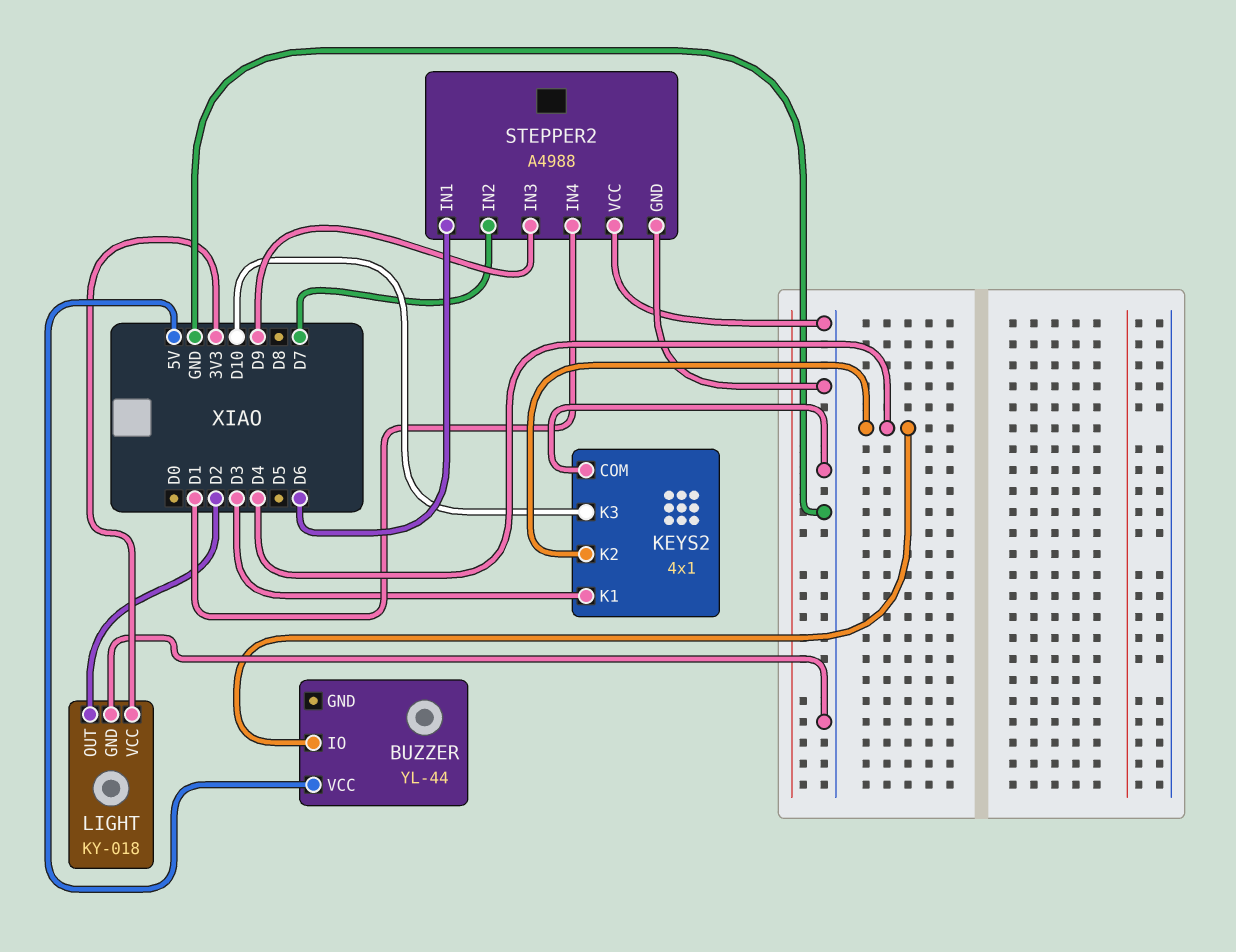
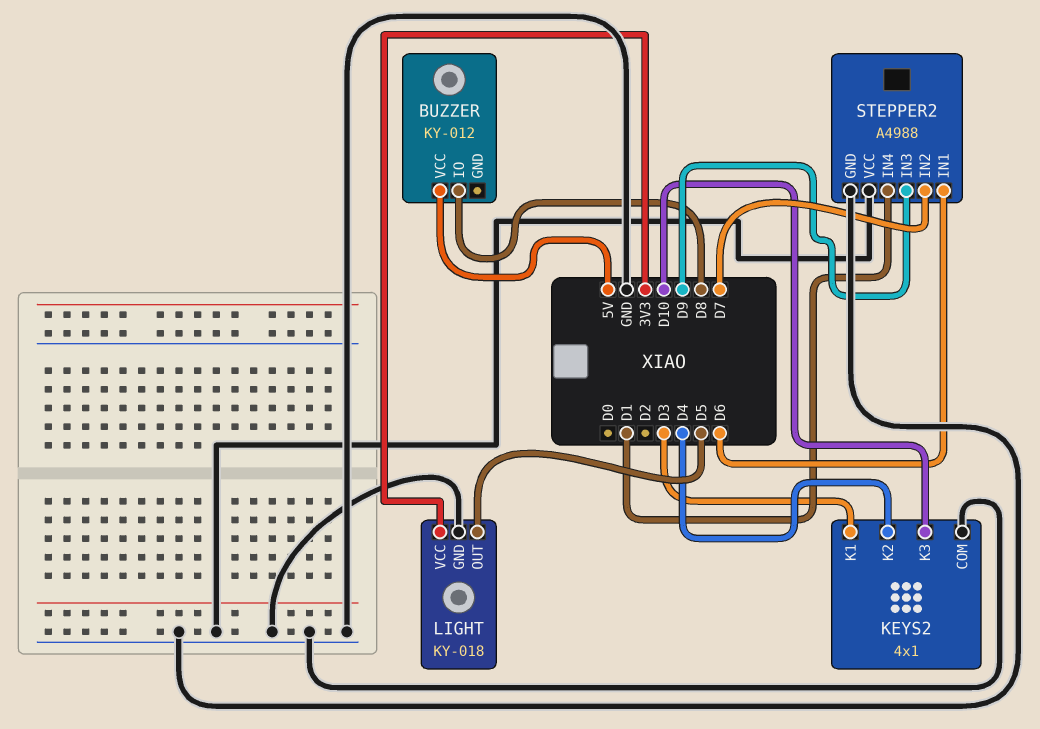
BUZZER: YL-44 -> KY-012
BUZZER pin IO: D4 -> D8
LIGHT pin OUT: D2 -> D5

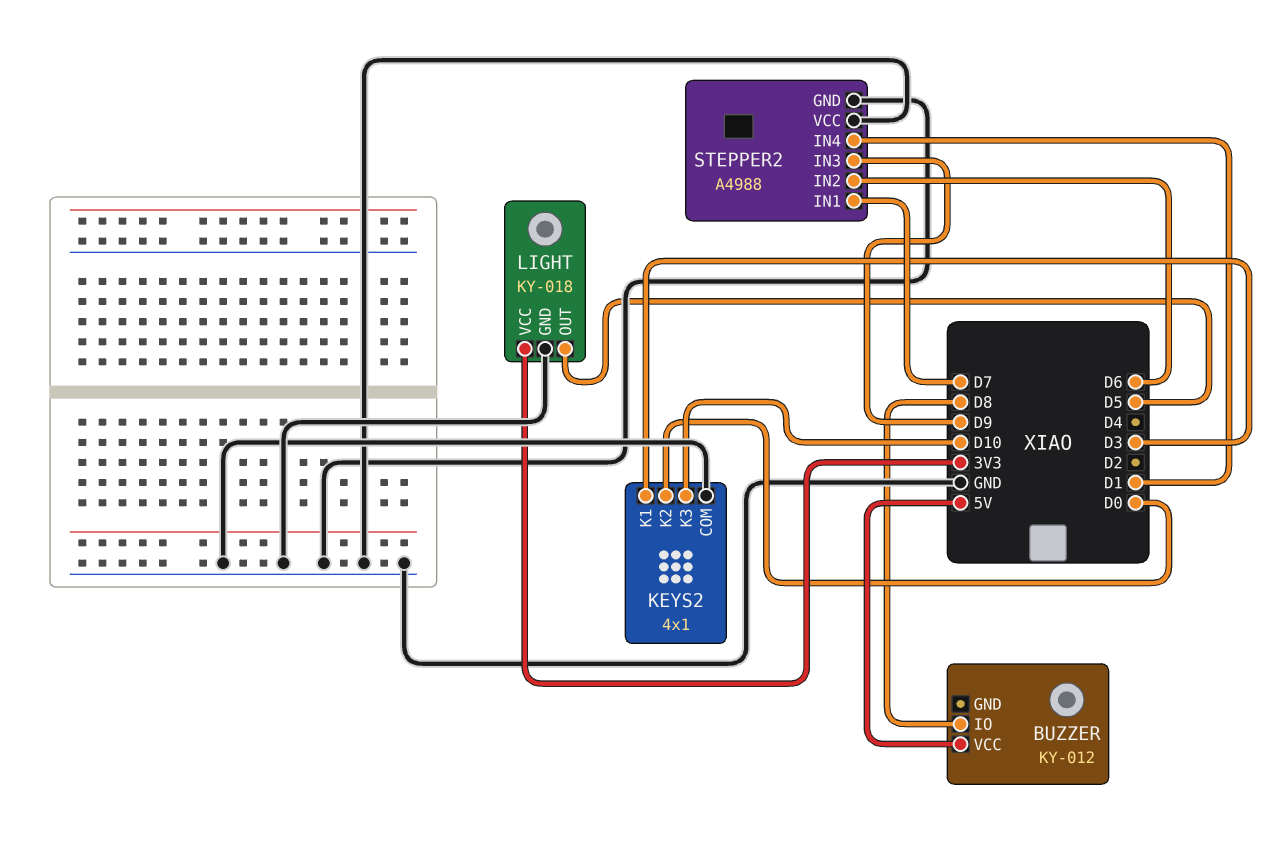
KEYS2 pin K2: D4 -> D0
STEPPER2 pin IN1: D6 -> D7
STEPPER2 pin IN2: D7 -> D6

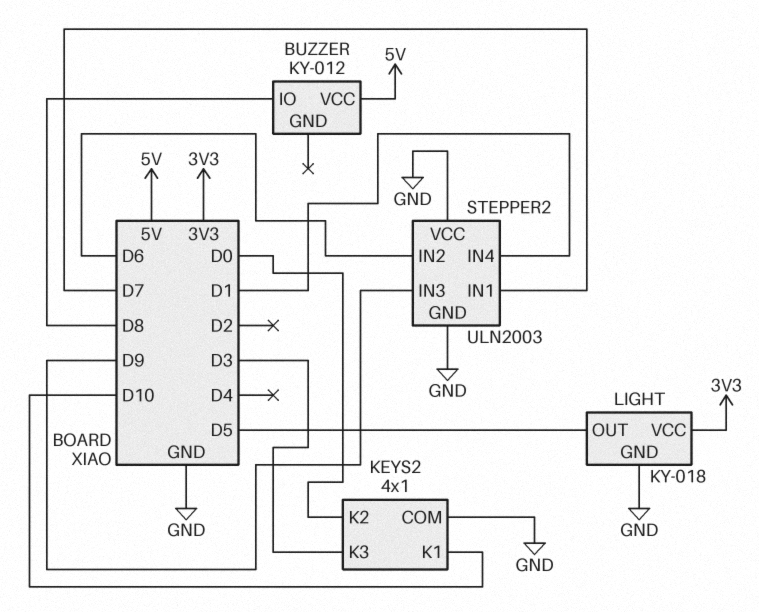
KEYS2 pin K1: D3 -> D10
KEYS2 pin K3: D10 -> D3
STEPPER2: A4988 -> ULN2003

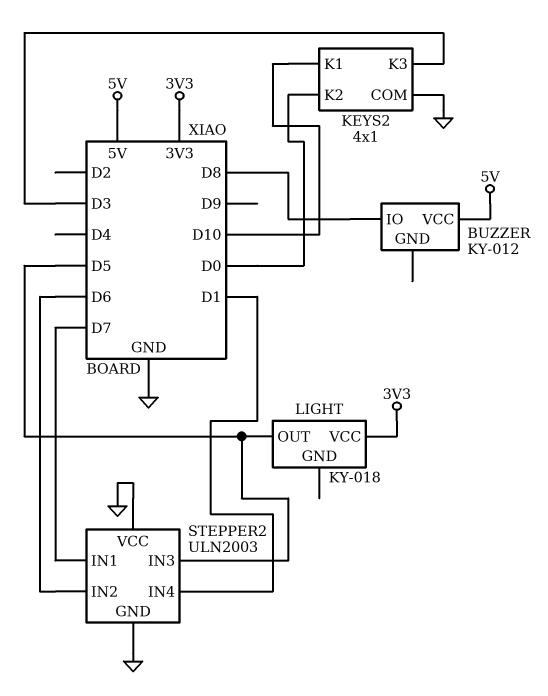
LIGHT pin GND: GND -> none
STEPPER2 pin IN3: D9 -> D5

